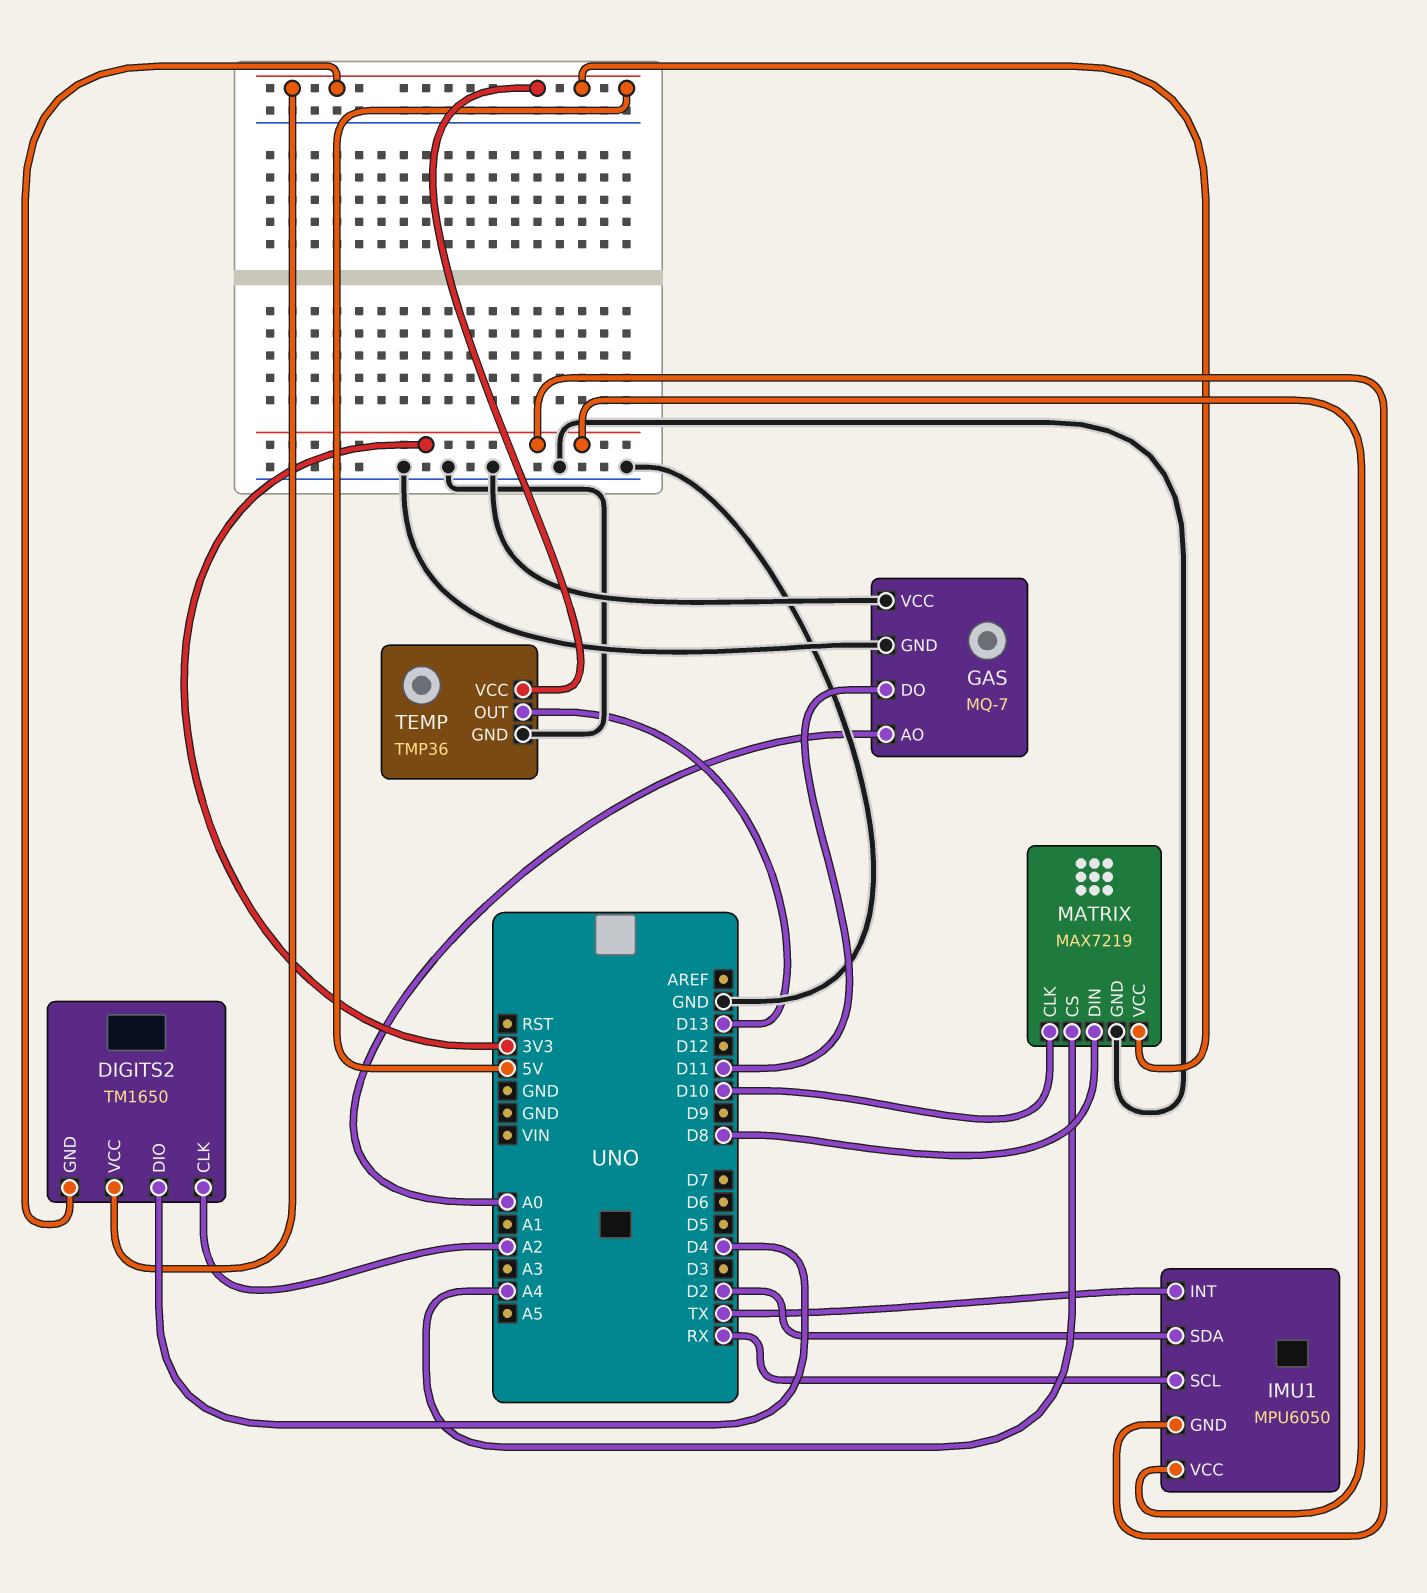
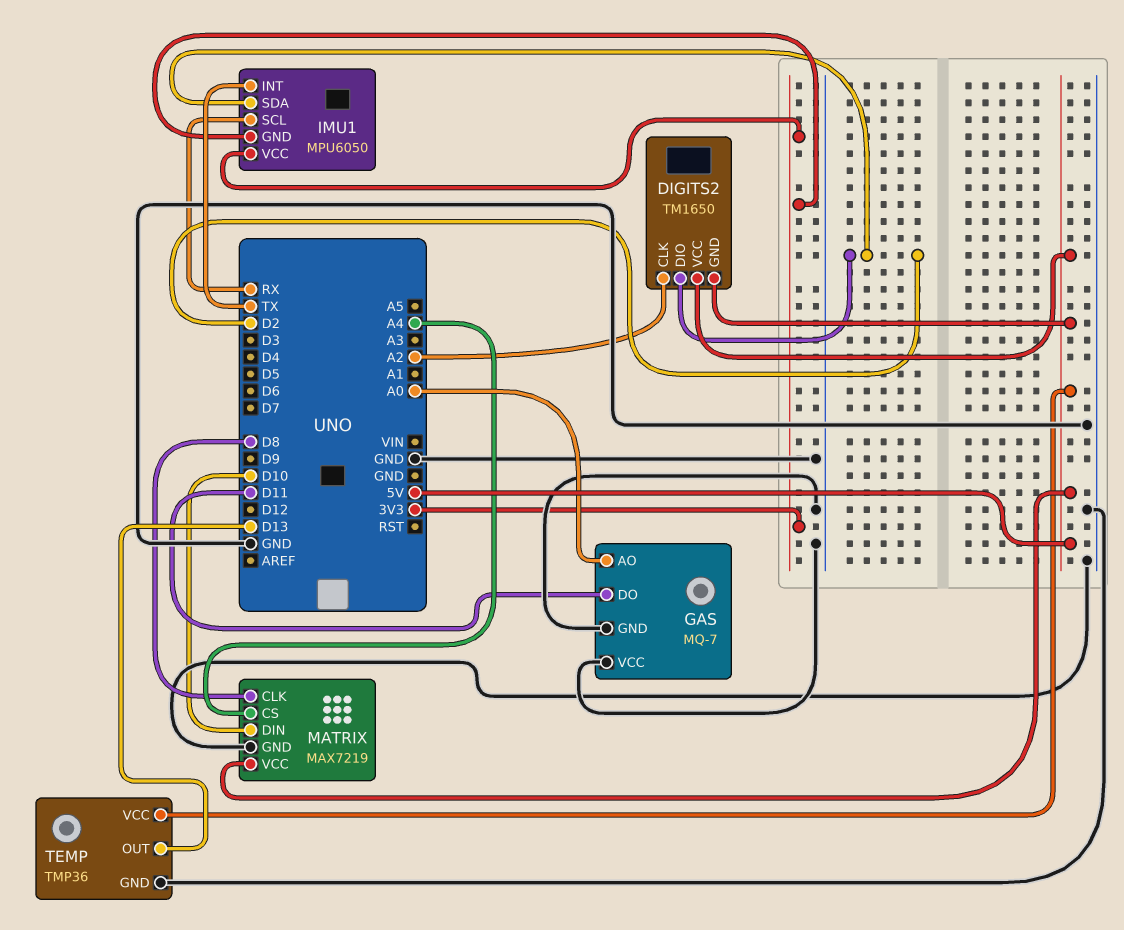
DIGITS2 pin DIO: D4 -> D2
MATRIX pin CLK: D10 -> D8
MATRIX pin DIN: D8 -> D10

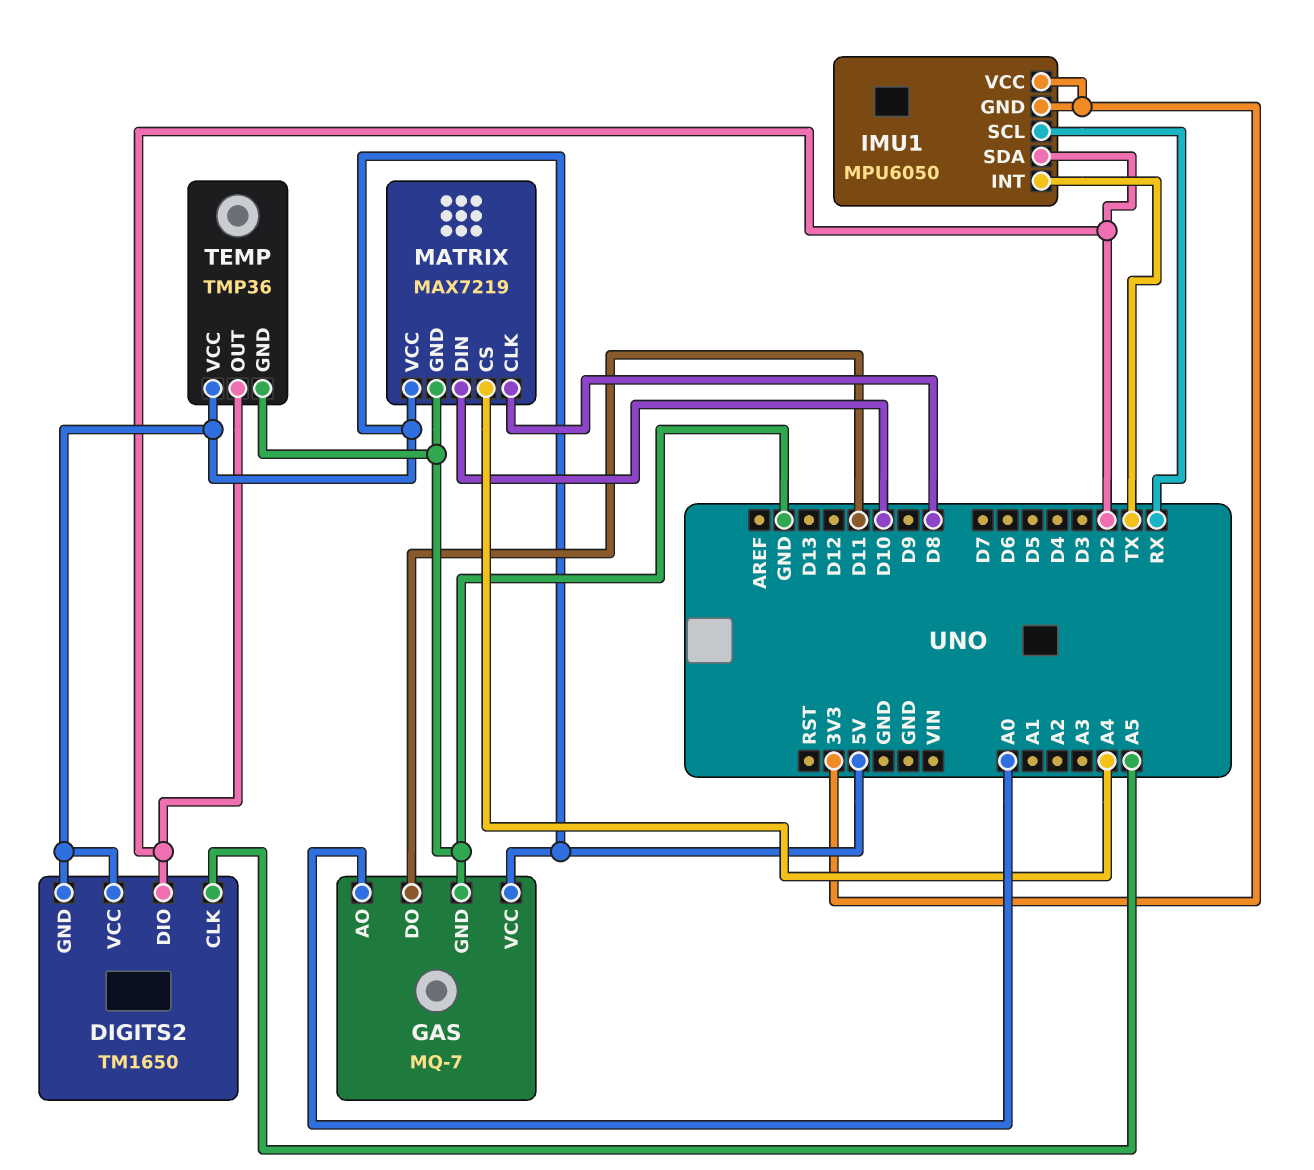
DIGITS2 pin CLK: A2 -> A5
GAS pin VCC: GND -> 5V
TEMP pin OUT: D13 -> D2

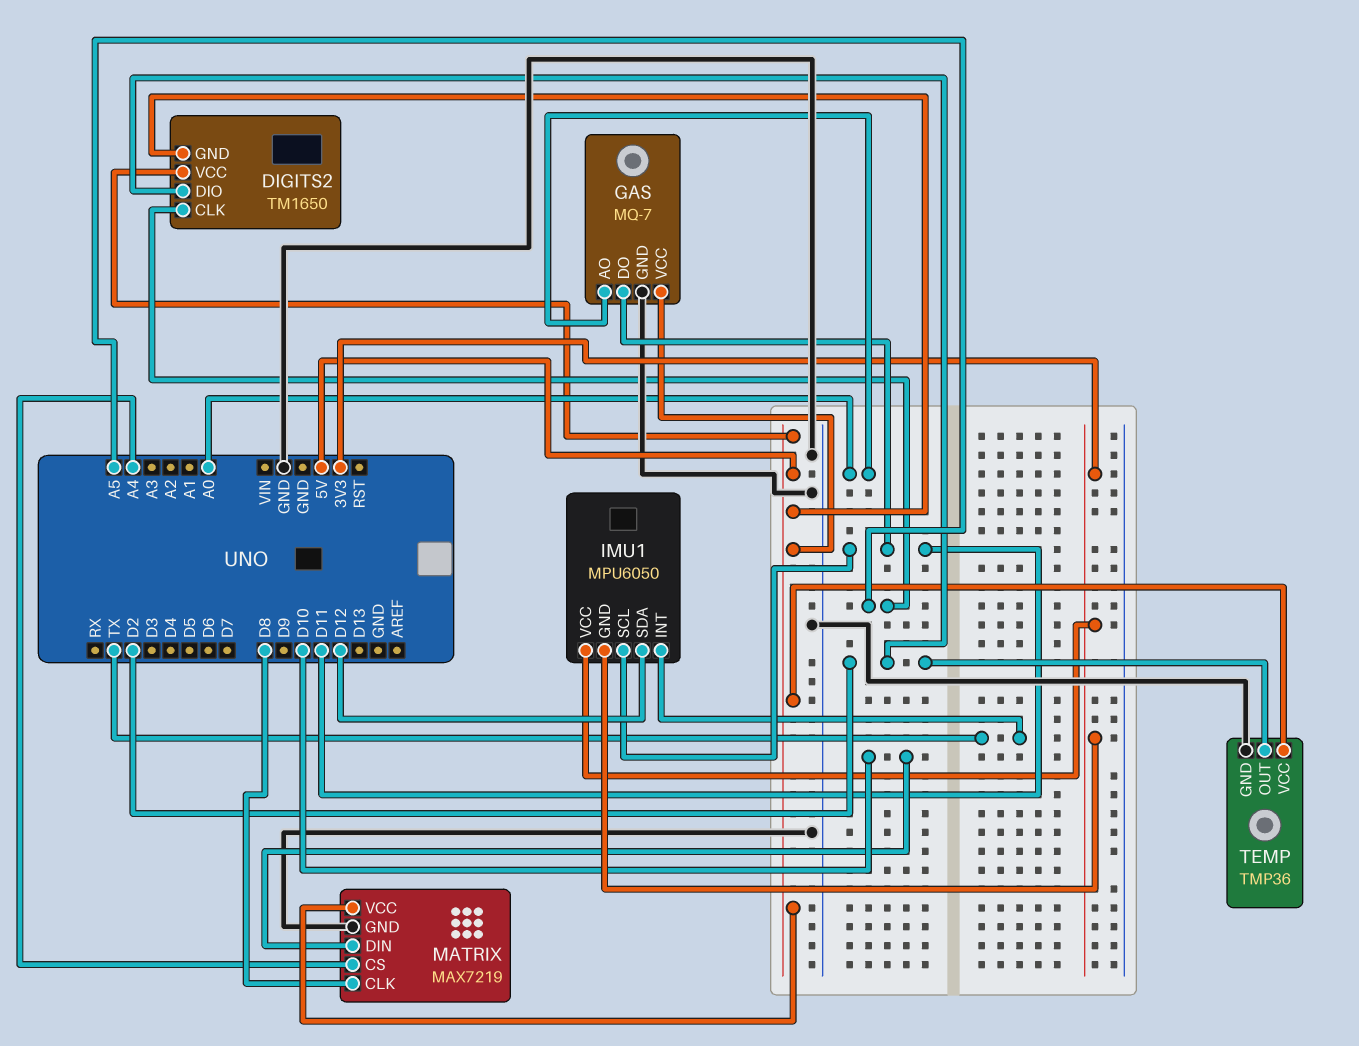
IMU1 pin SCL: RX -> D11
IMU1 pin SDA: D2 -> D12

